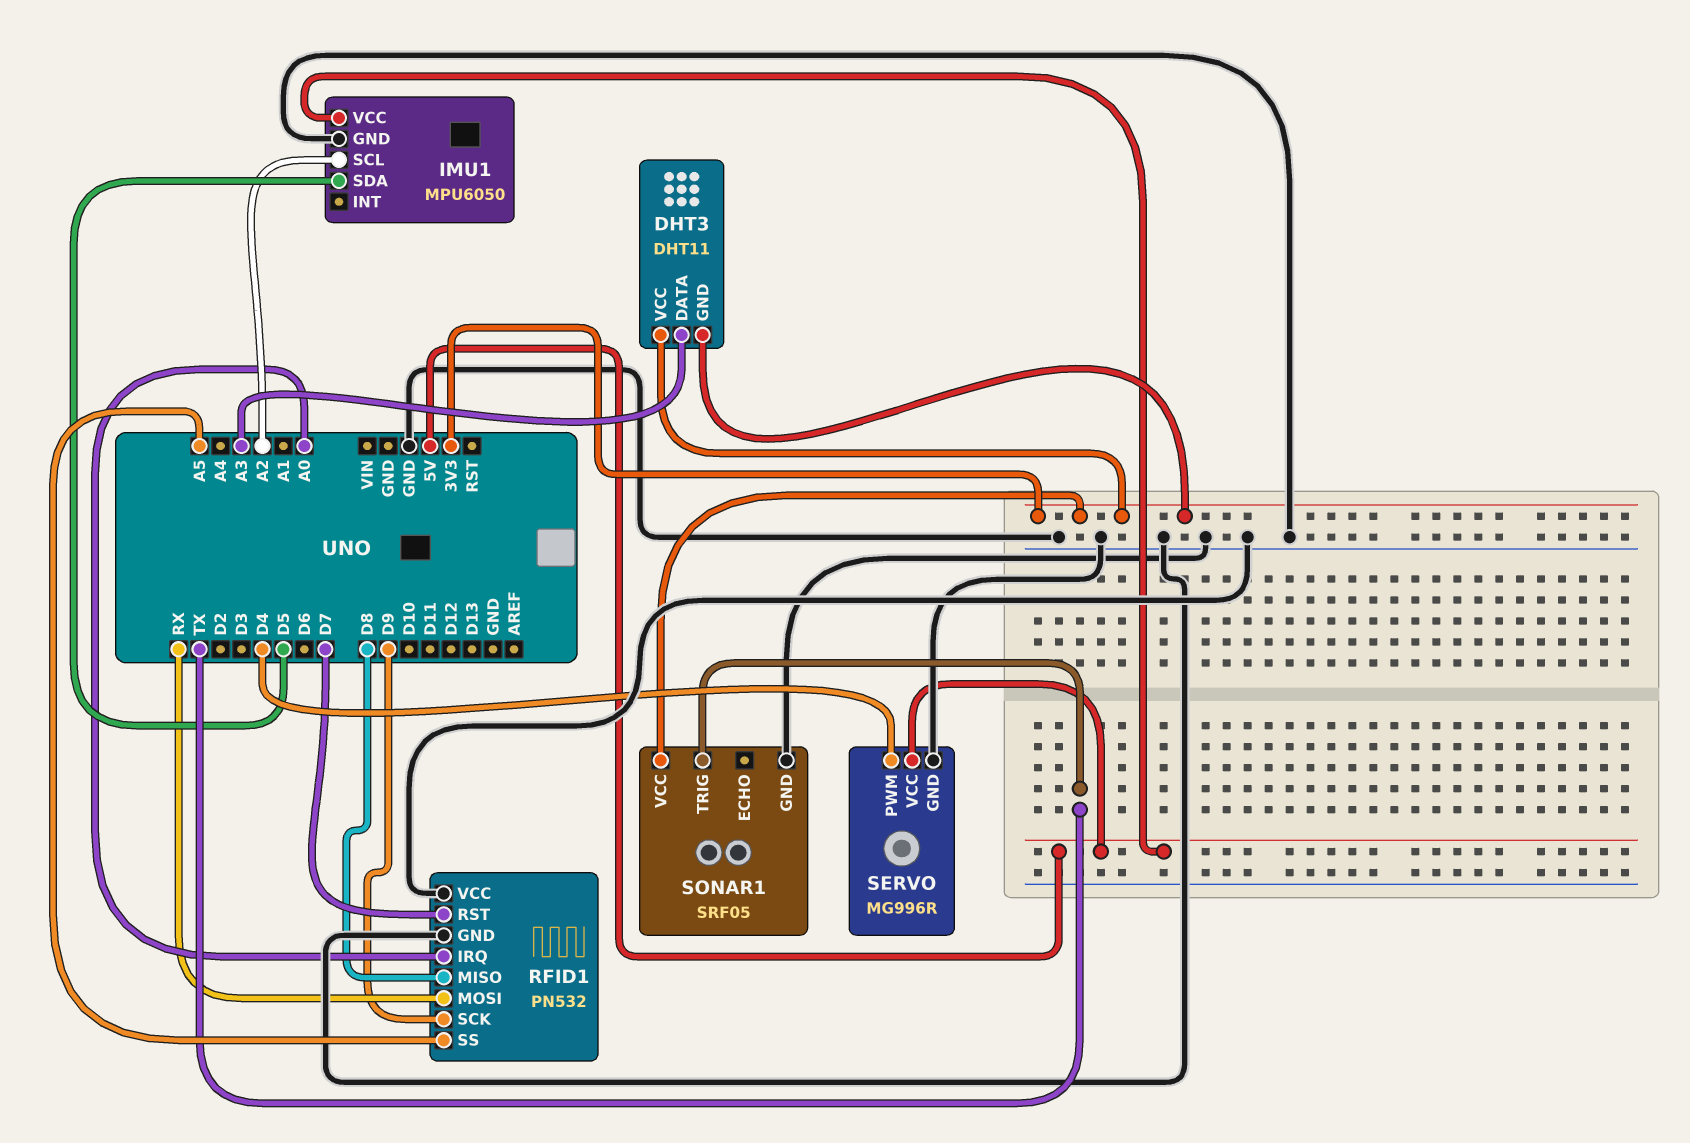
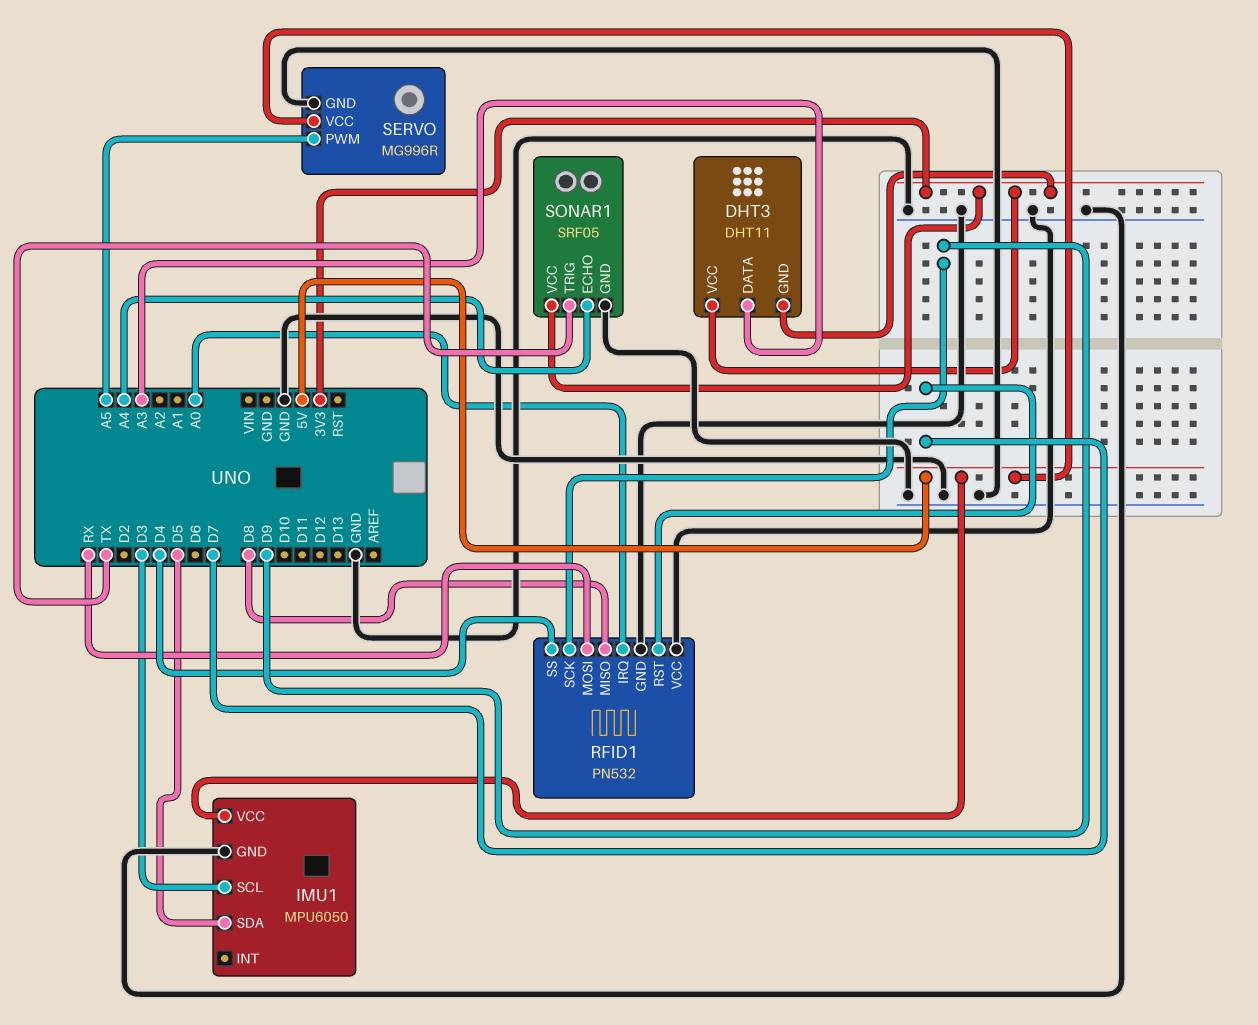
IMU1 pin SCL: A2 -> D3
RFID1 pin SS: A5 -> D4
SERVO pin PWM: D4 -> A5
SONAR1 pin ECHO: none -> A4

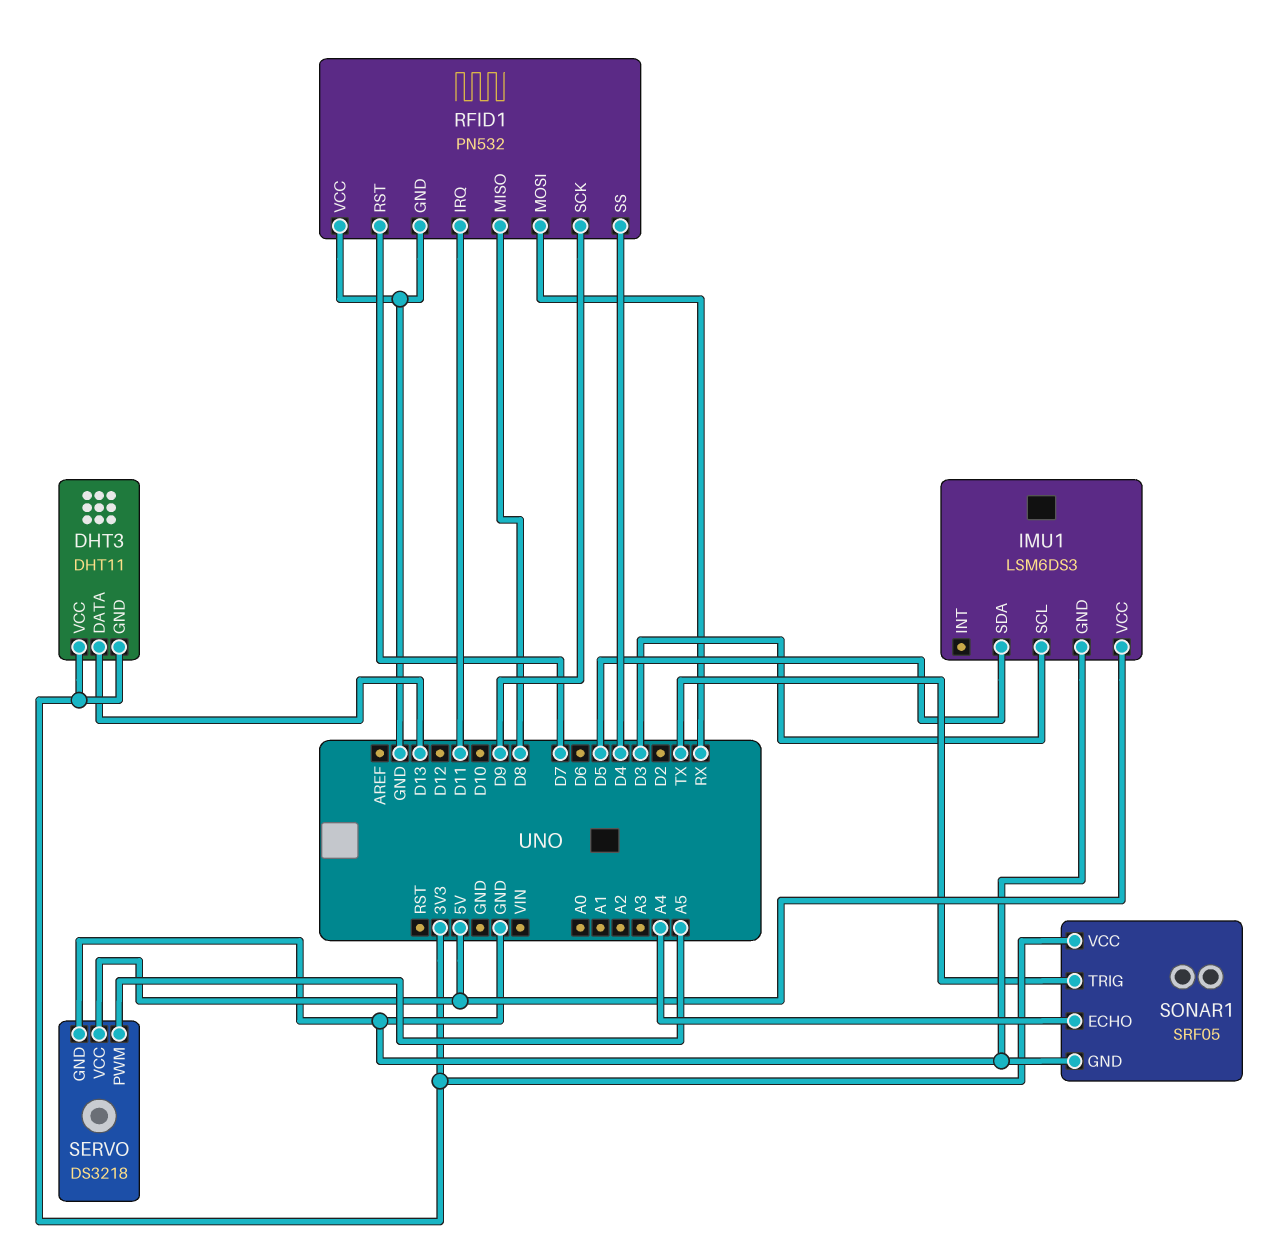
DHT3 pin DATA: A3 -> D13
IMU1: MPU6050 -> LSM6DS3
RFID1 pin IRQ: A0 -> D11
SERVO: MG996R -> DS3218

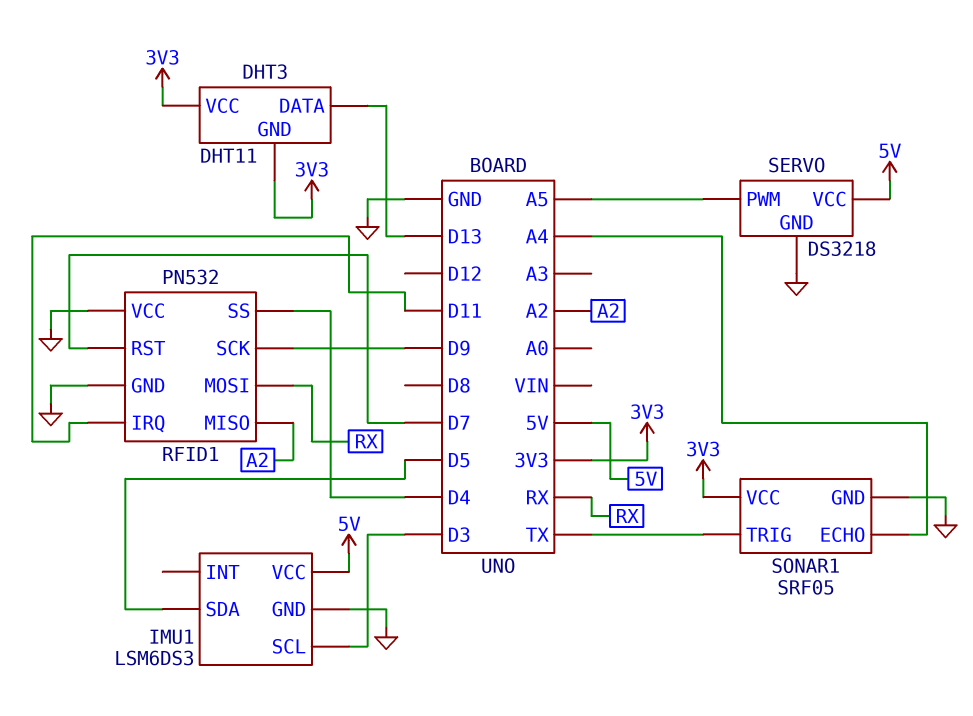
RFID1 pin MISO: D8 -> A2

